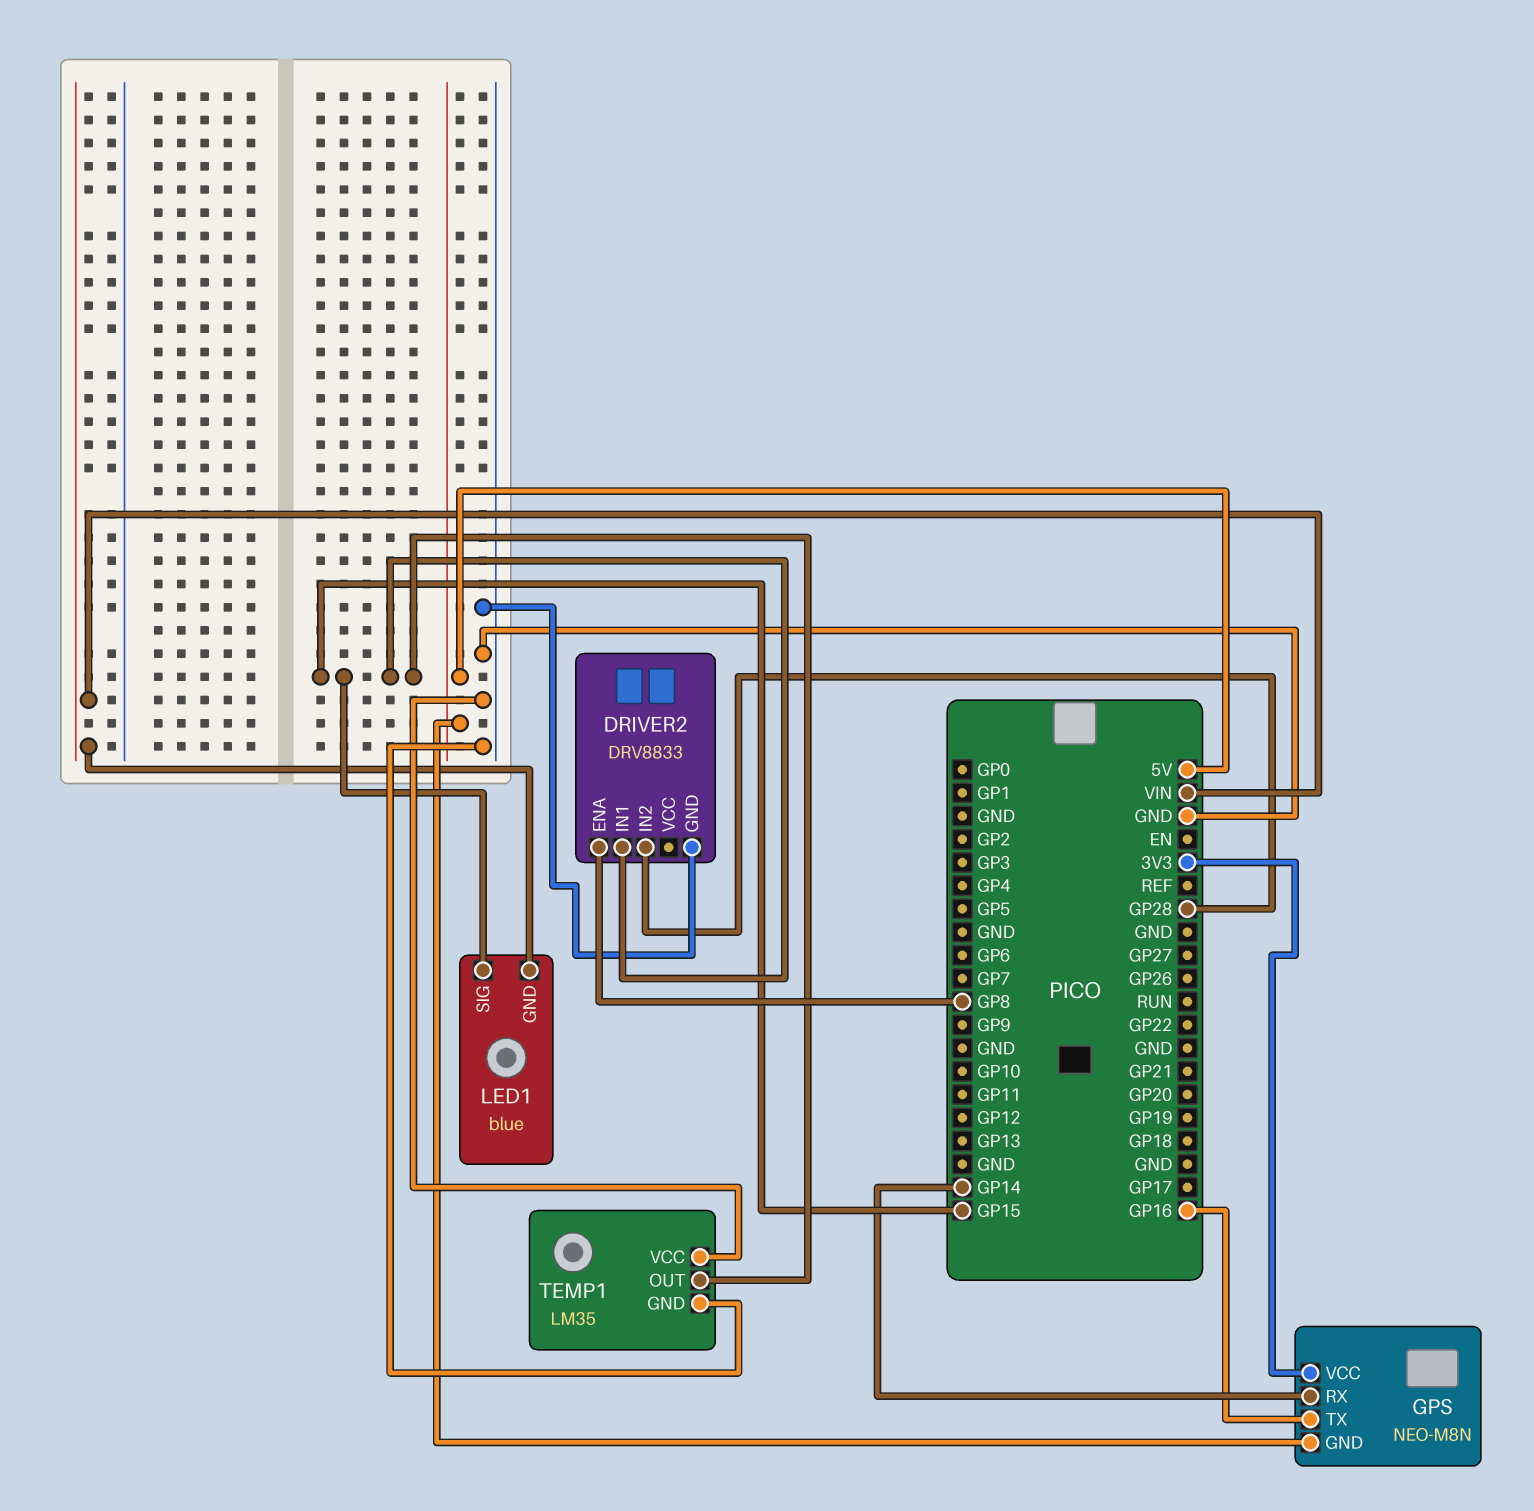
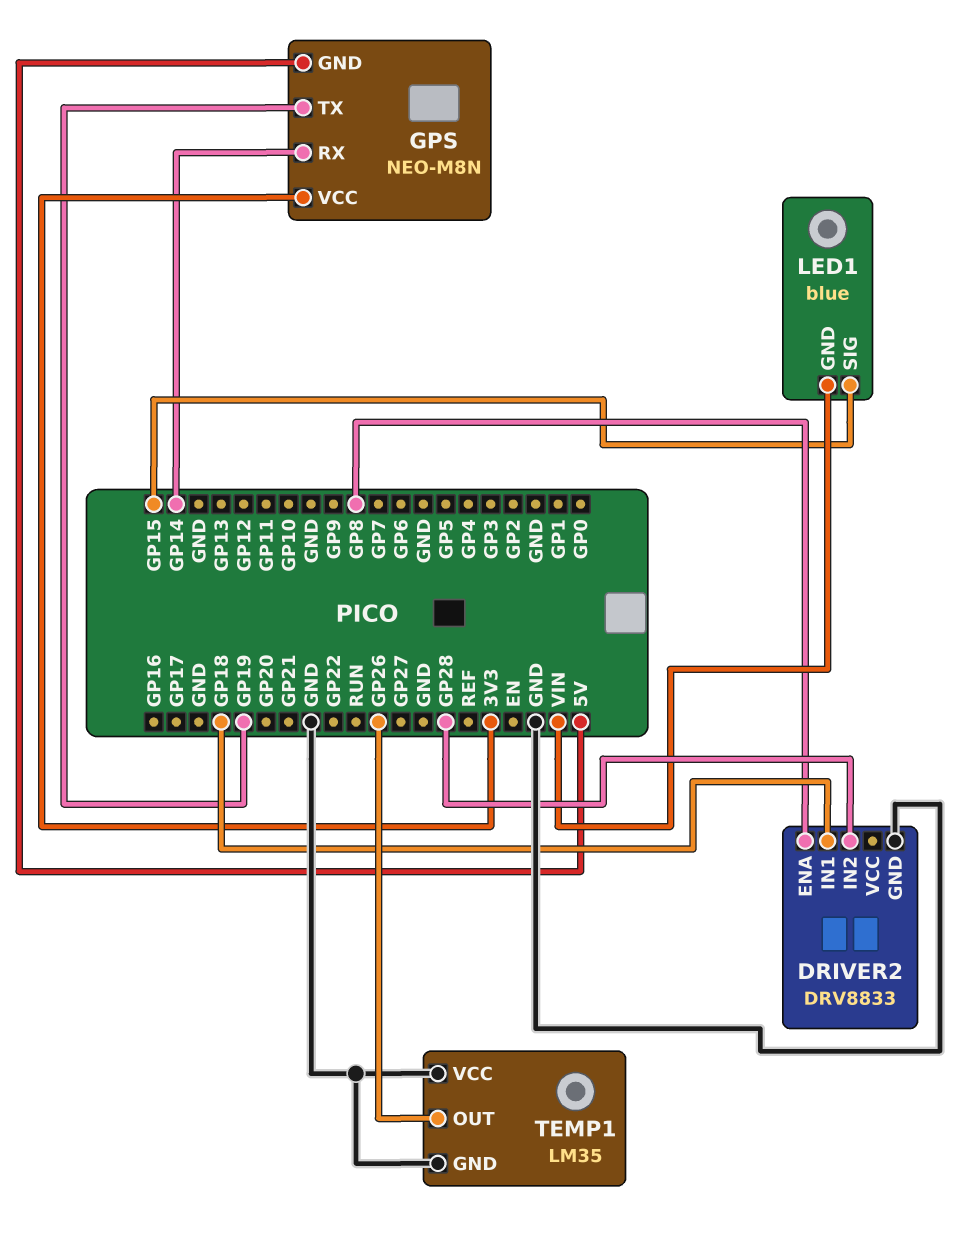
DRIVER2 pin IN1: GP15 -> GP18
GPS pin TX: GP16 -> GP19
TEMP1 pin OUT: GP15 -> GP26

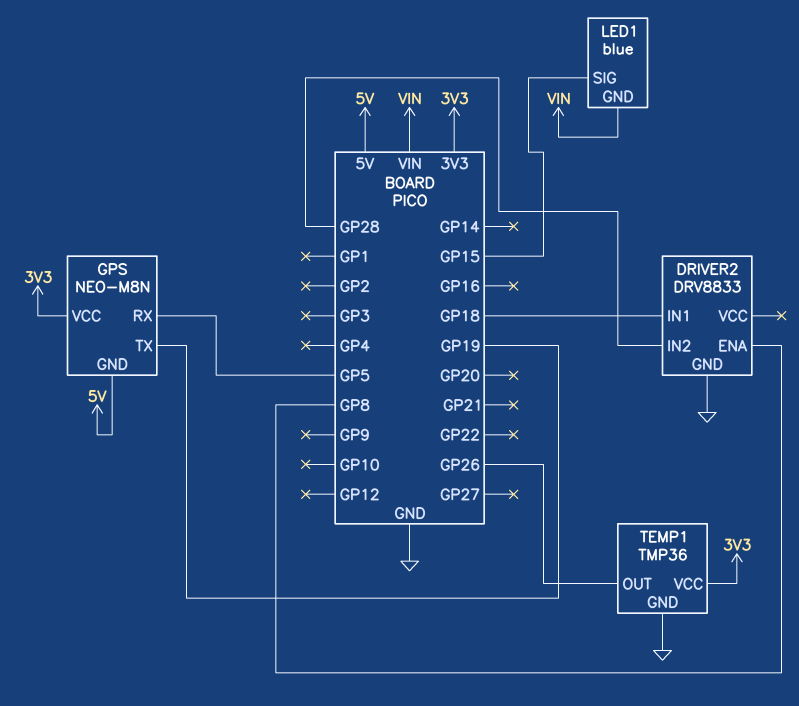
GPS pin RX: GP14 -> GP5
TEMP1: LM35 -> TMP36
TEMP1 pin VCC: GND -> 3V3

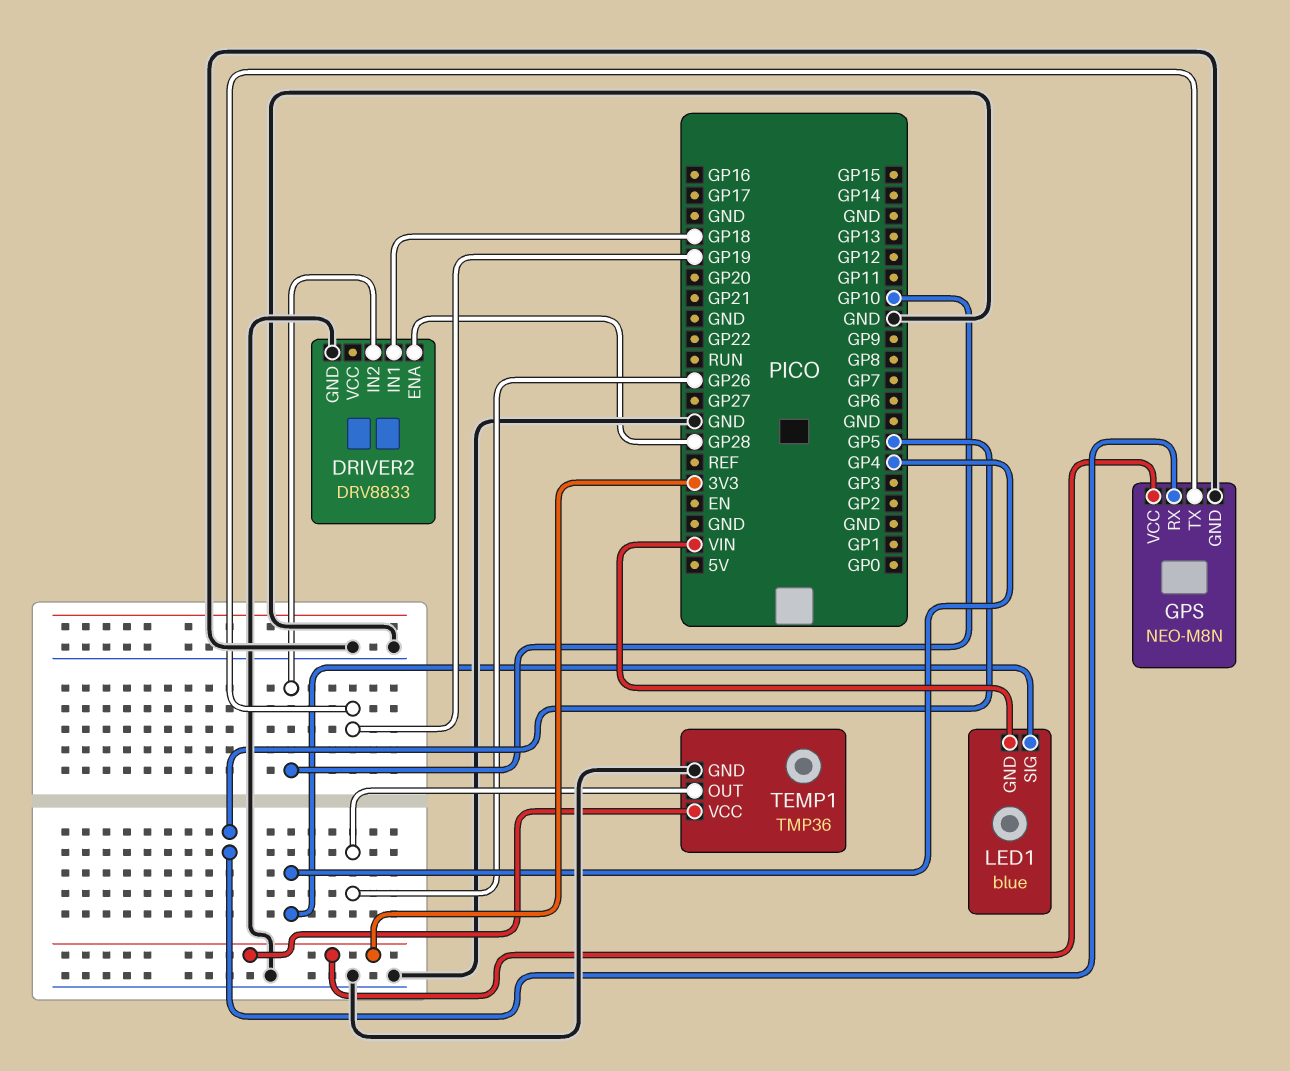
DRIVER2 pin ENA: GP8 -> GP28
DRIVER2 pin IN2: GP28 -> GP10
GPS pin GND: 5V -> GND
LED1 pin SIG: GP15 -> GP4

